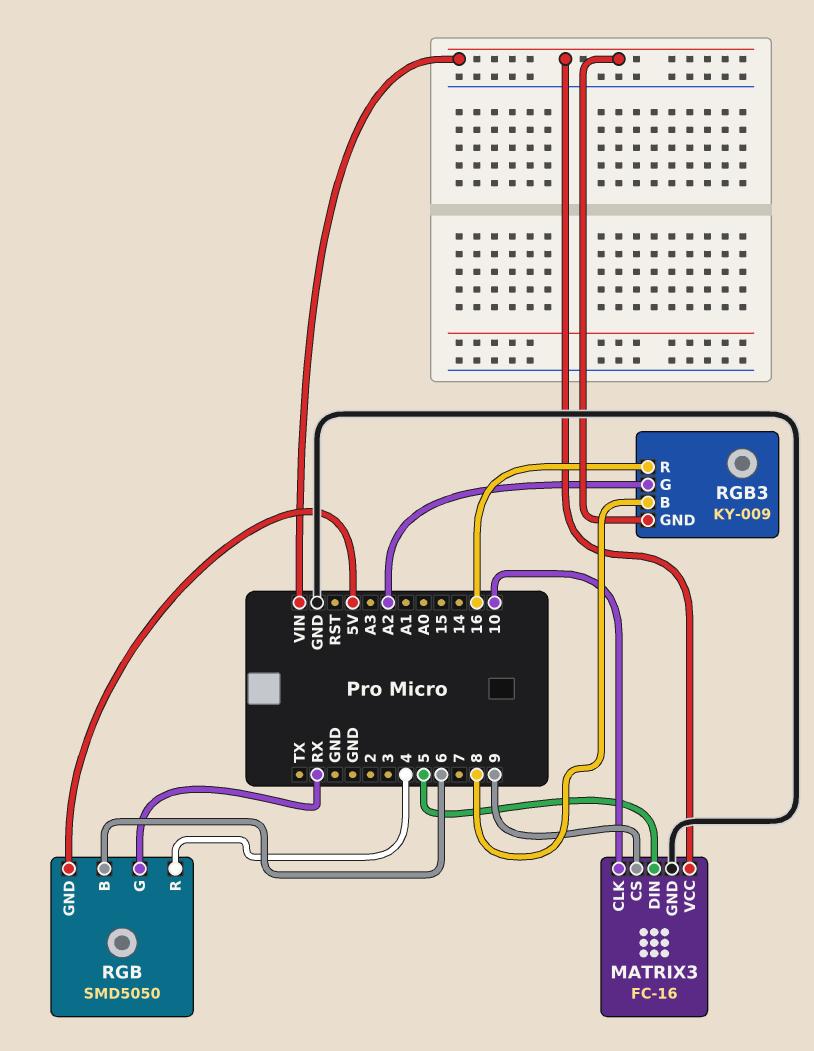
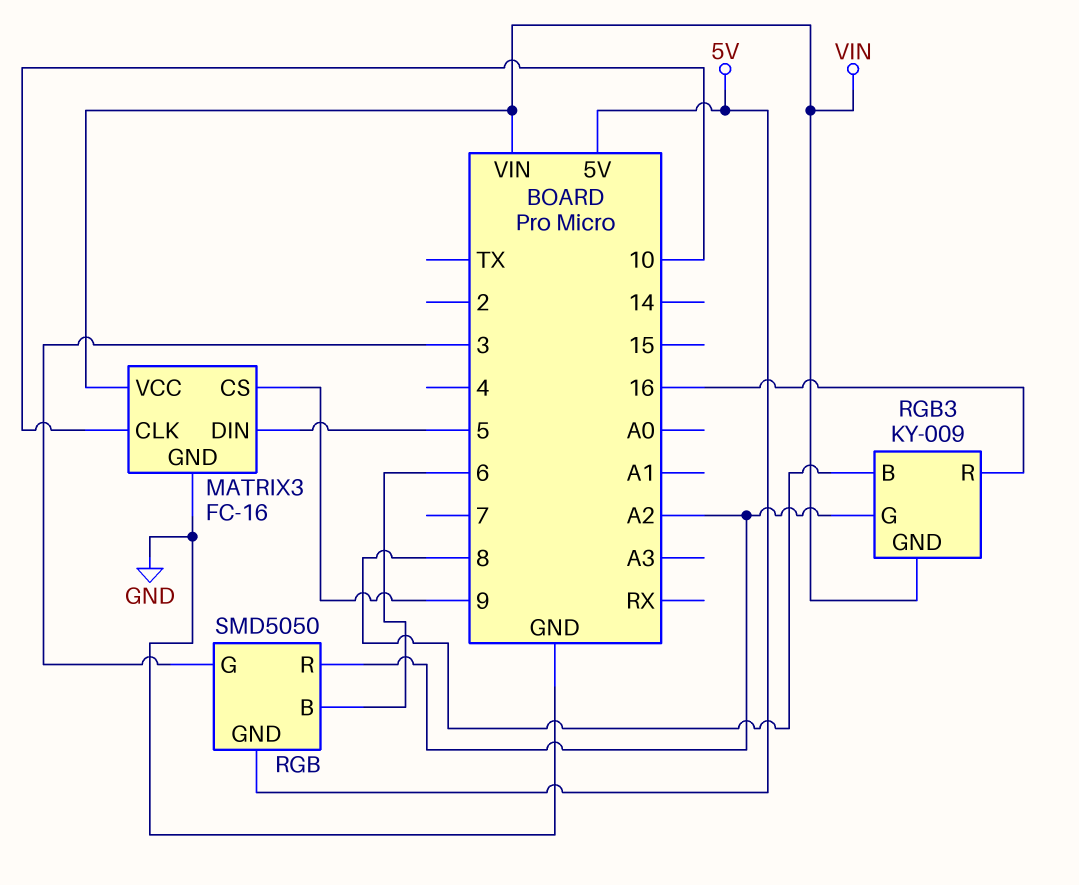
RGB pin G: RX -> 3
RGB pin R: 4 -> A2

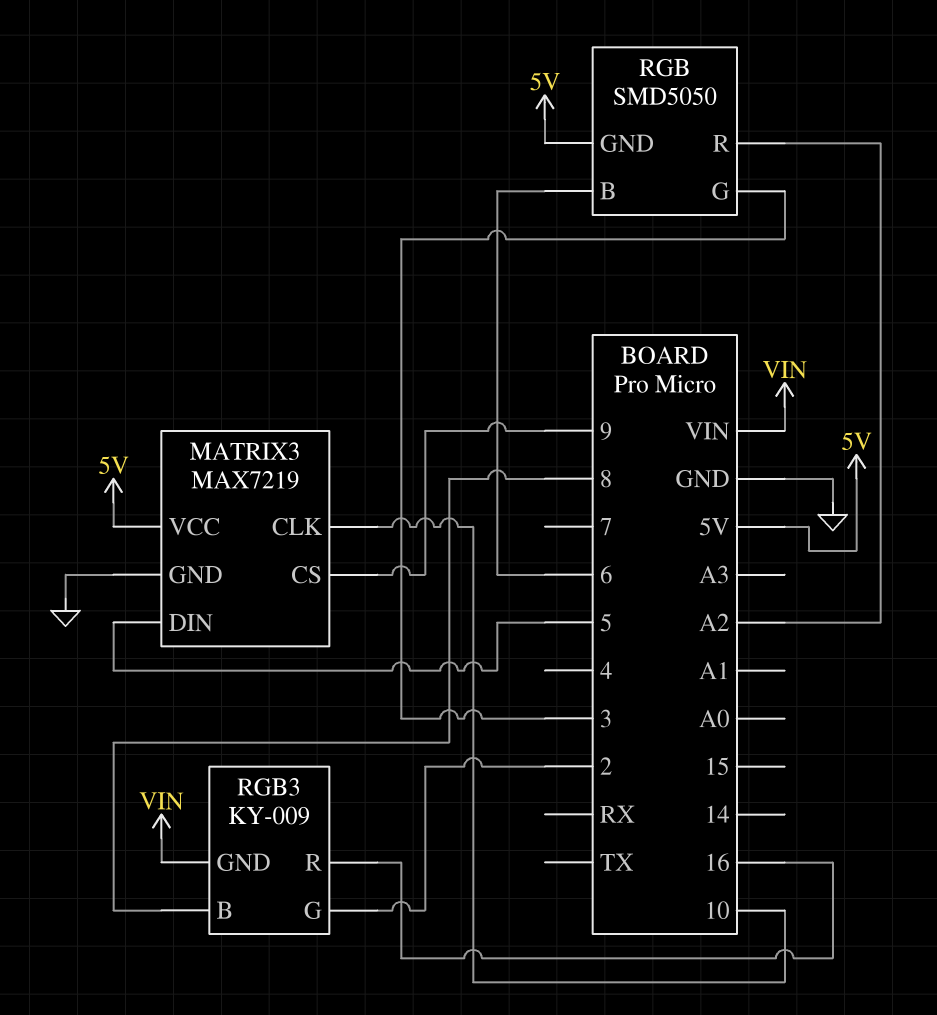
MATRIX3: FC-16 -> MAX7219
MATRIX3 pin VCC: VIN -> 5V
RGB3 pin G: A2 -> 2

